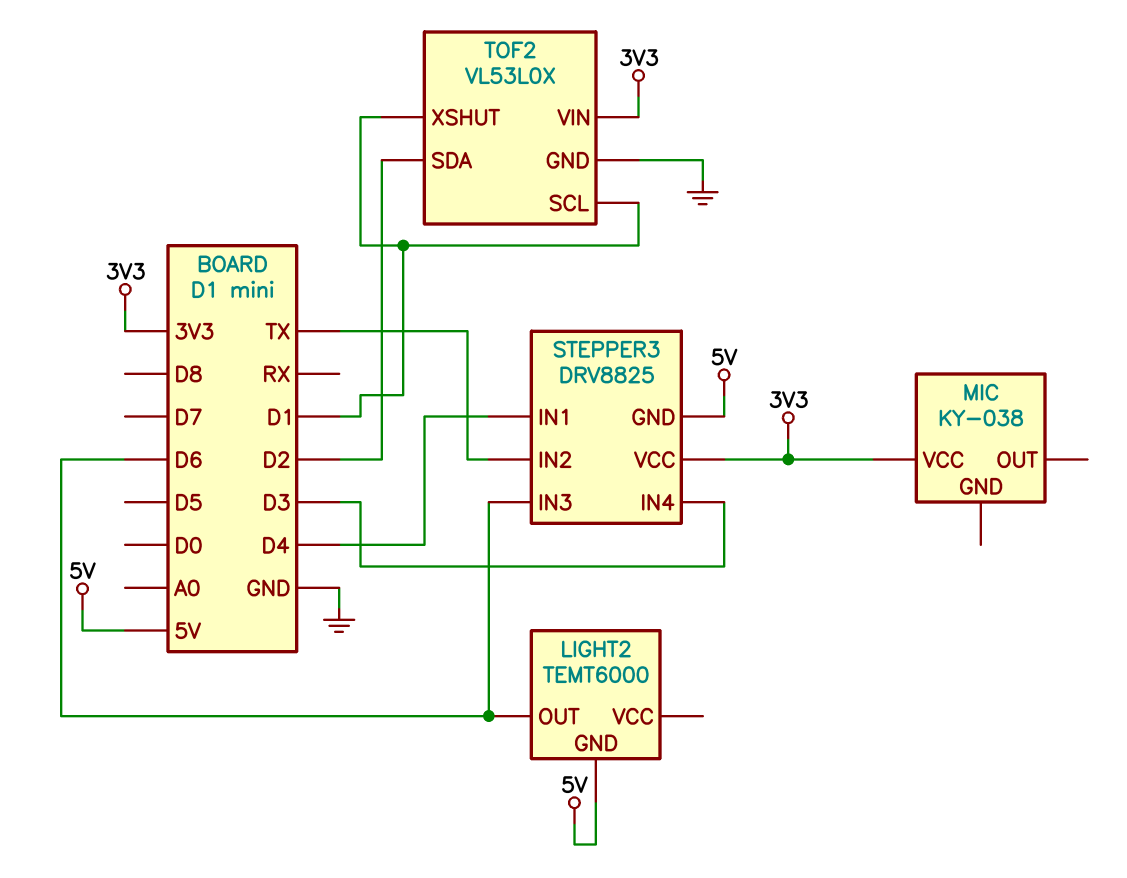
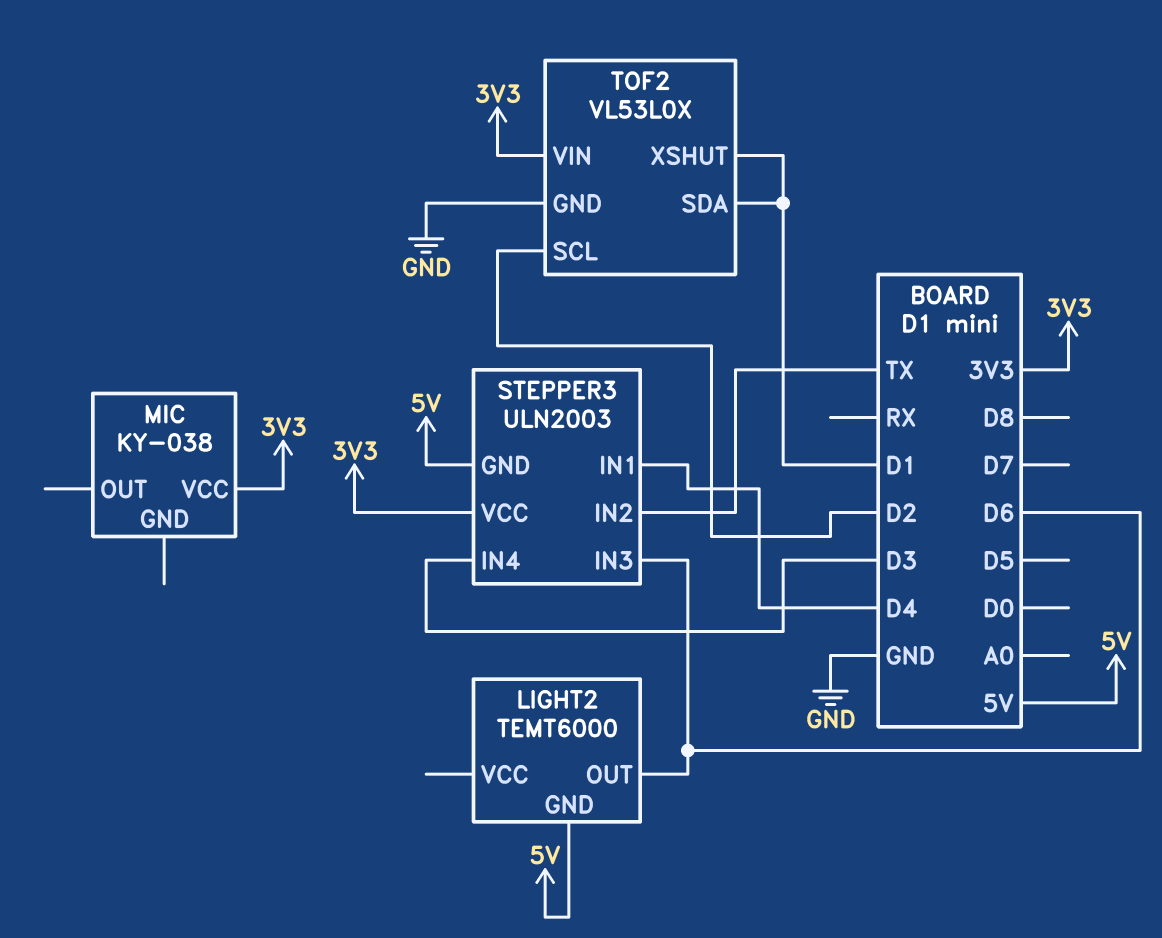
STEPPER3: DRV8825 -> ULN2003
TOF2 pin SCL: D1 -> D2
TOF2 pin SDA: D2 -> D1

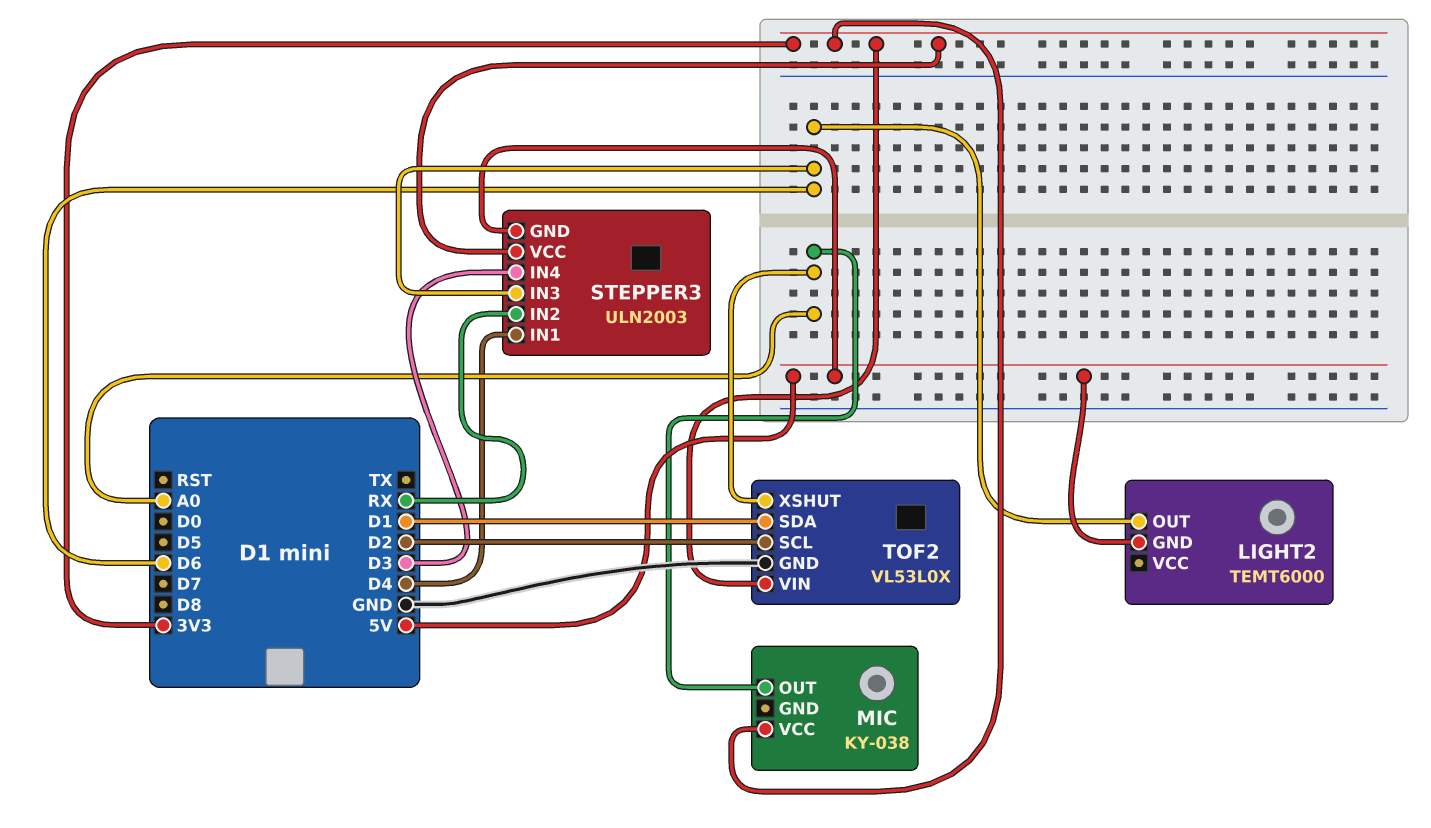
MIC pin OUT: none -> A0
STEPPER3 pin IN2: TX -> RX
TOF2 pin XSHUT: D1 -> A0

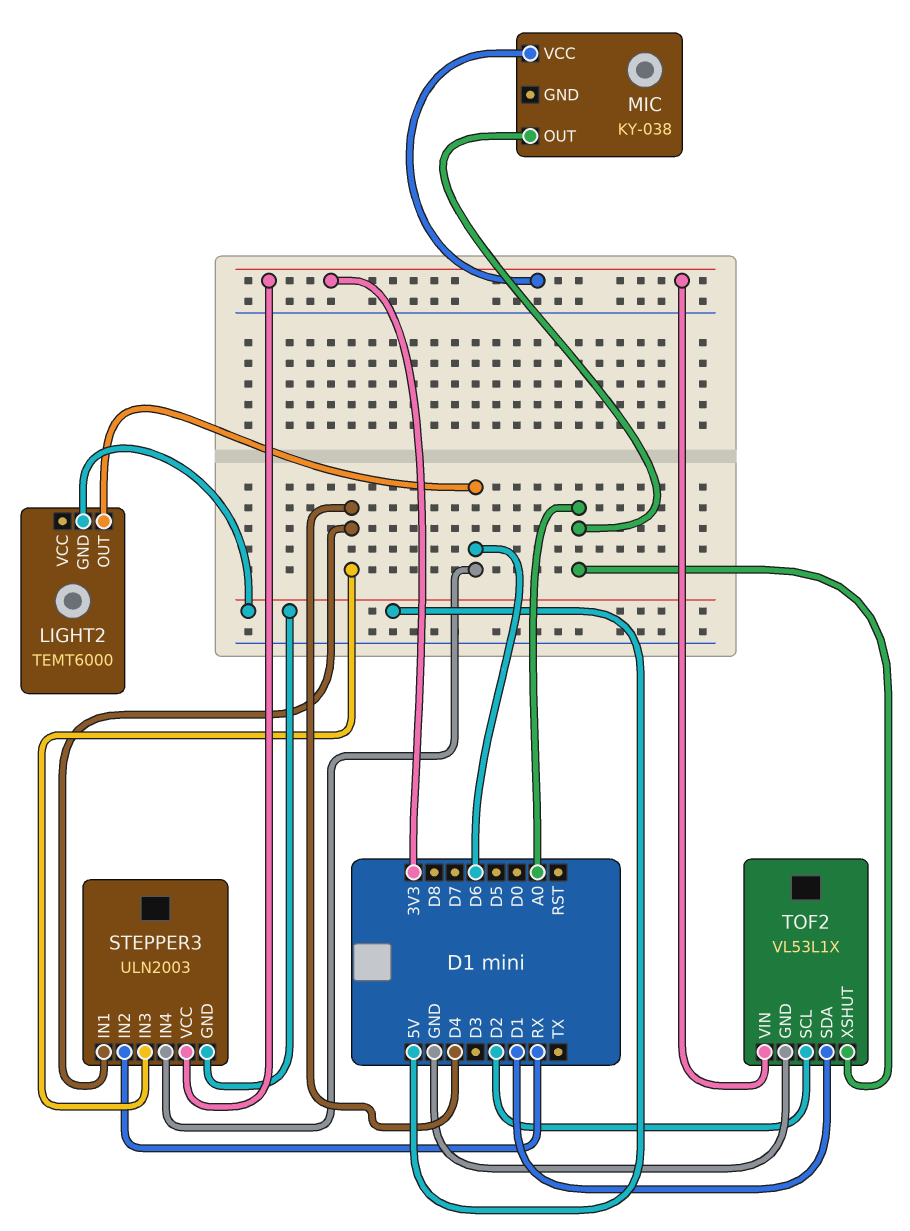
STEPPER3 pin IN3: D6 -> D4
STEPPER3 pin IN4: D3 -> D6
TOF2: VL53L0X -> VL53L1X

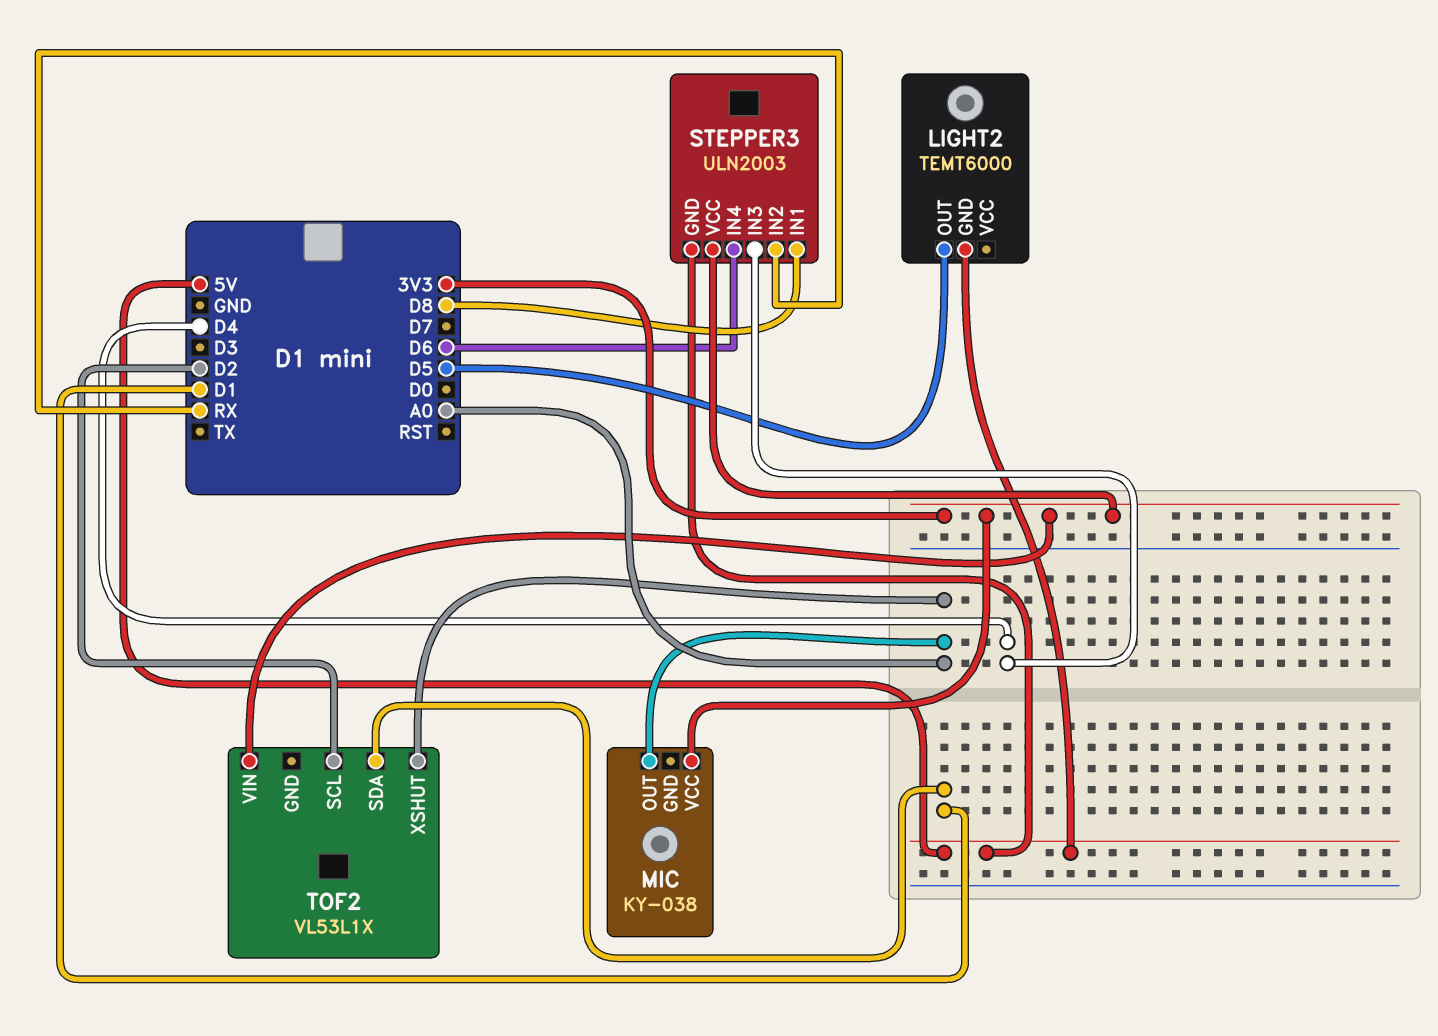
LIGHT2 pin OUT: D6 -> D5
STEPPER3 pin IN1: D4 -> D8
TOF2 pin GND: GND -> none

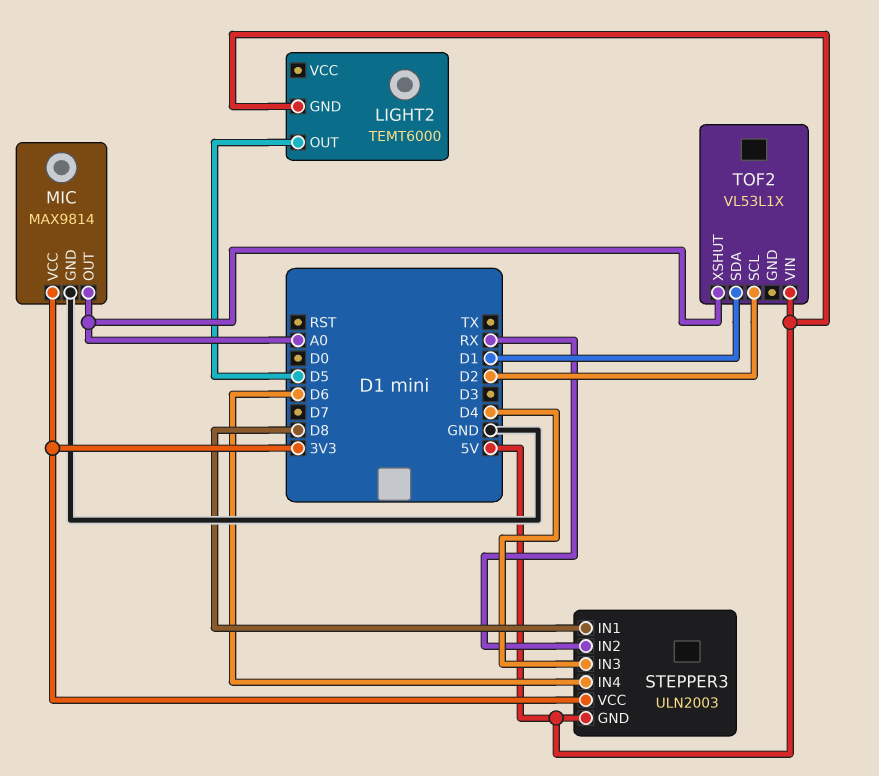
MIC: KY-038 -> MAX9814
MIC pin GND: none -> GND
TOF2 pin VIN: 3V3 -> 5V

